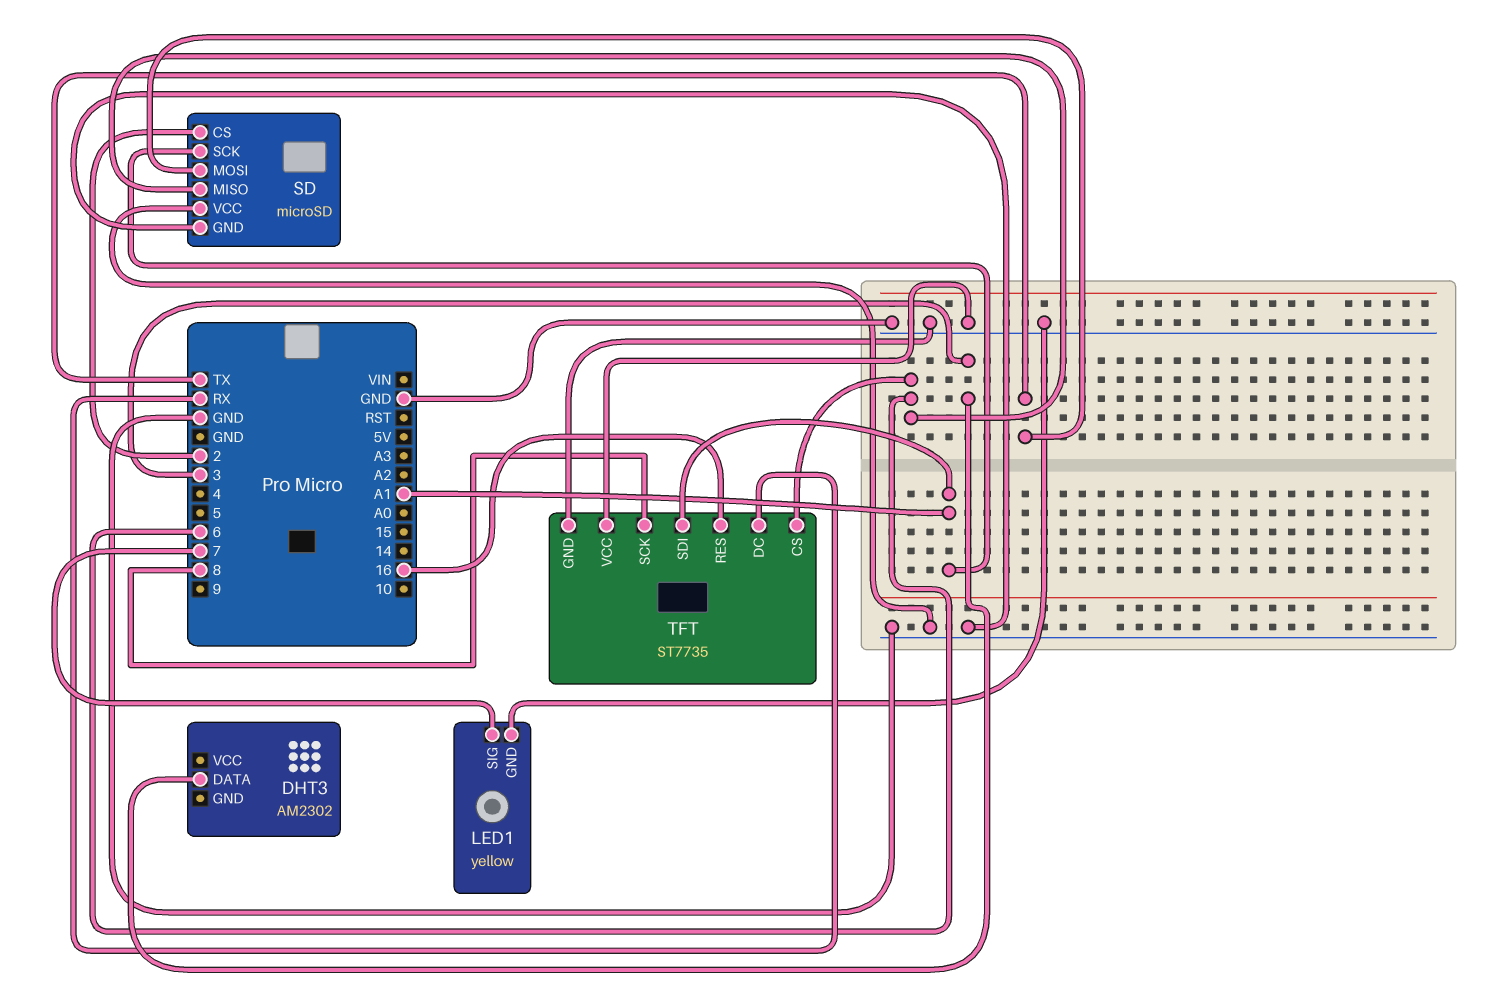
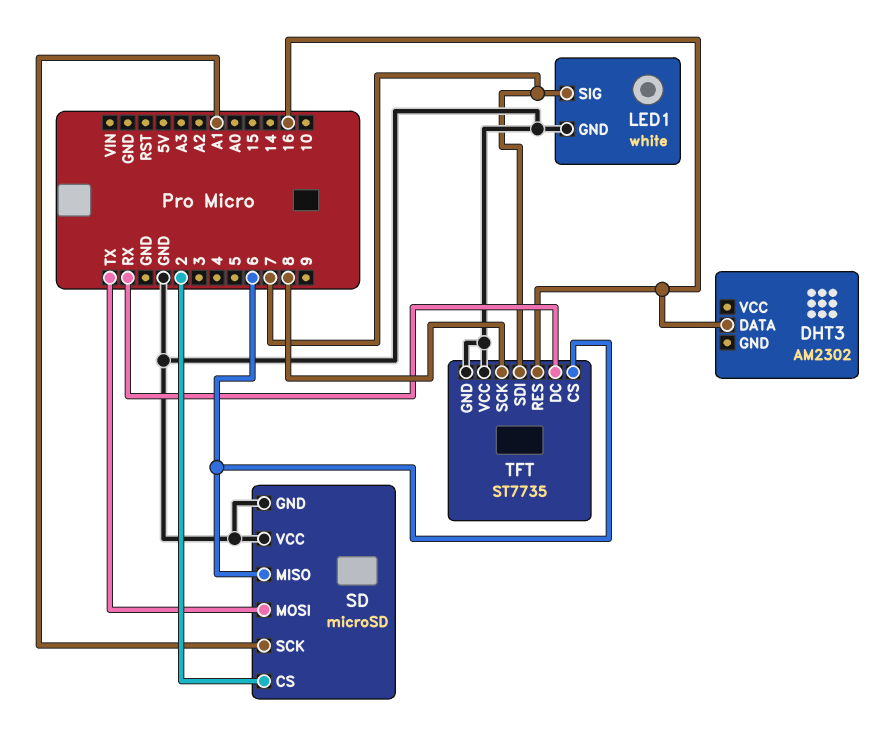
DHT3 pin DATA: 3 -> 16
LED1: yellow -> white
TFT pin SDI: A1 -> 7

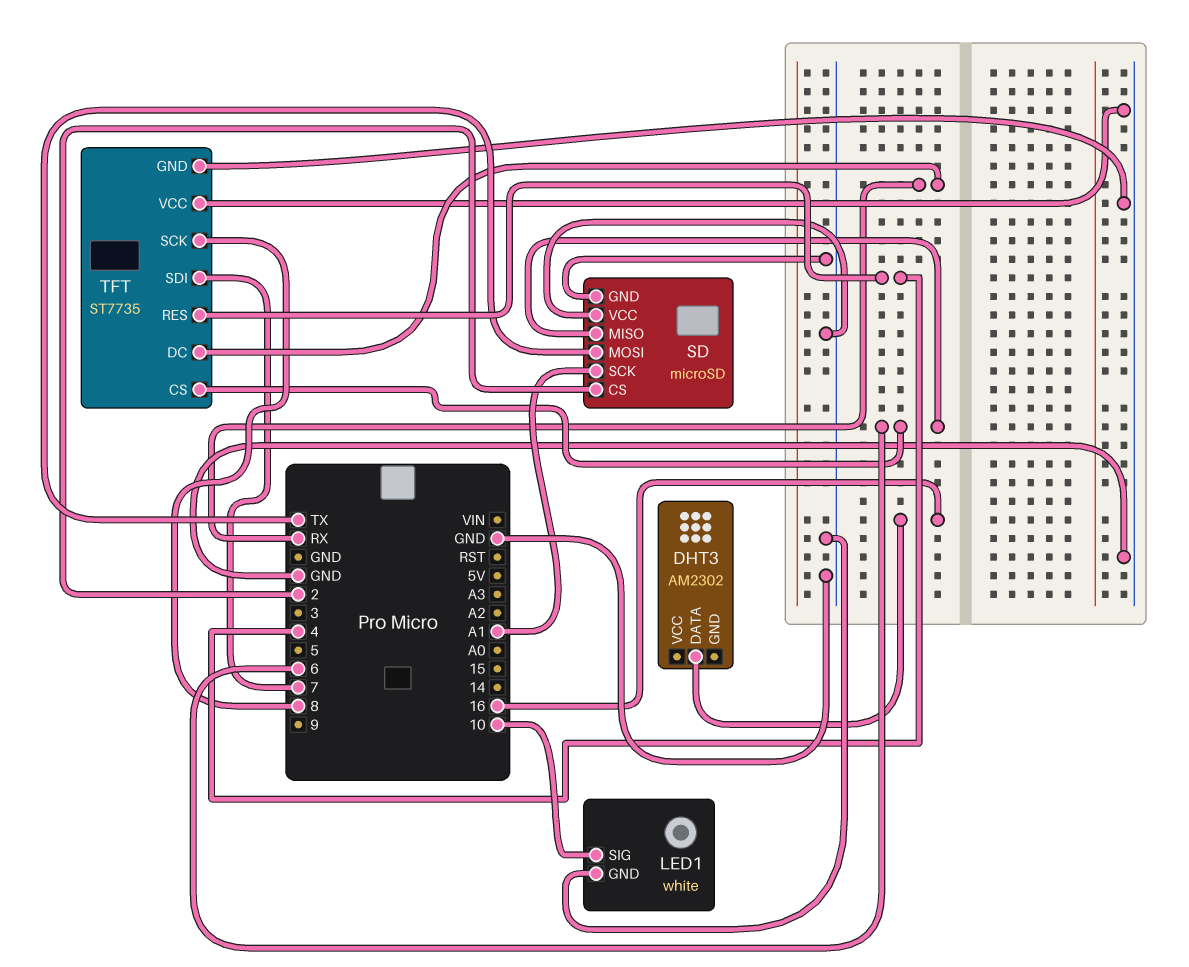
LED1 pin SIG: 7 -> 10
TFT pin RES: 16 -> 4

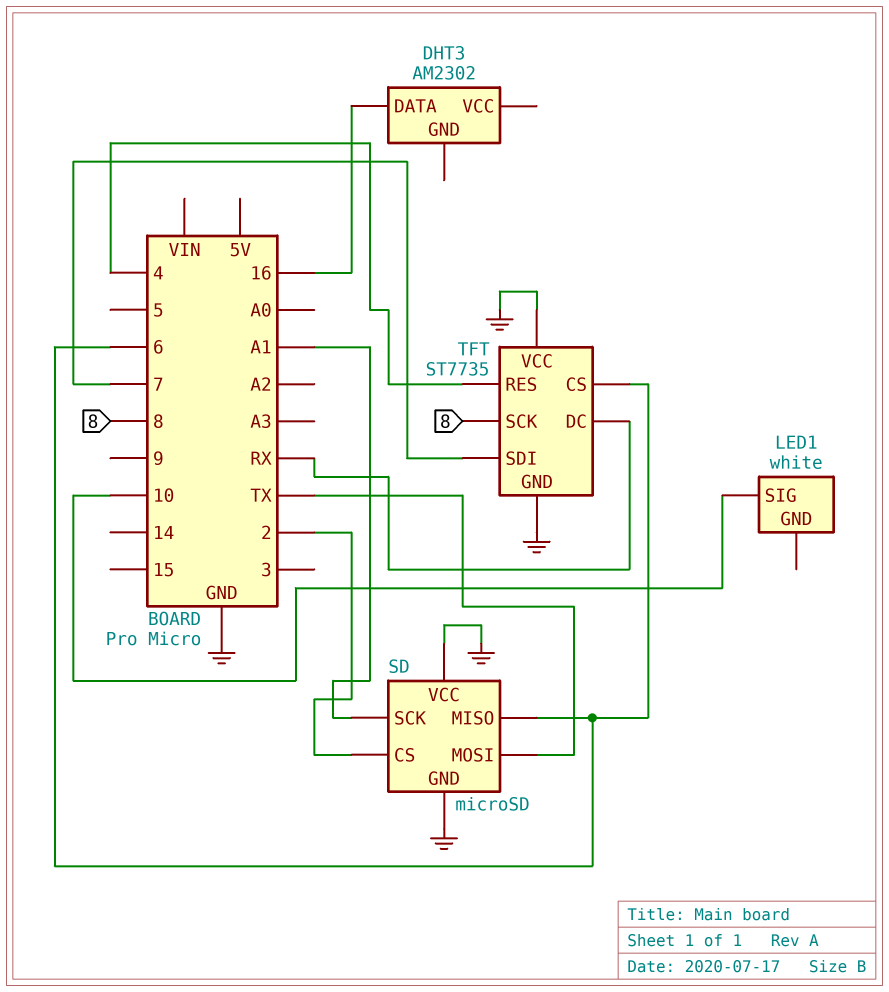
LED1 pin GND: GND -> none

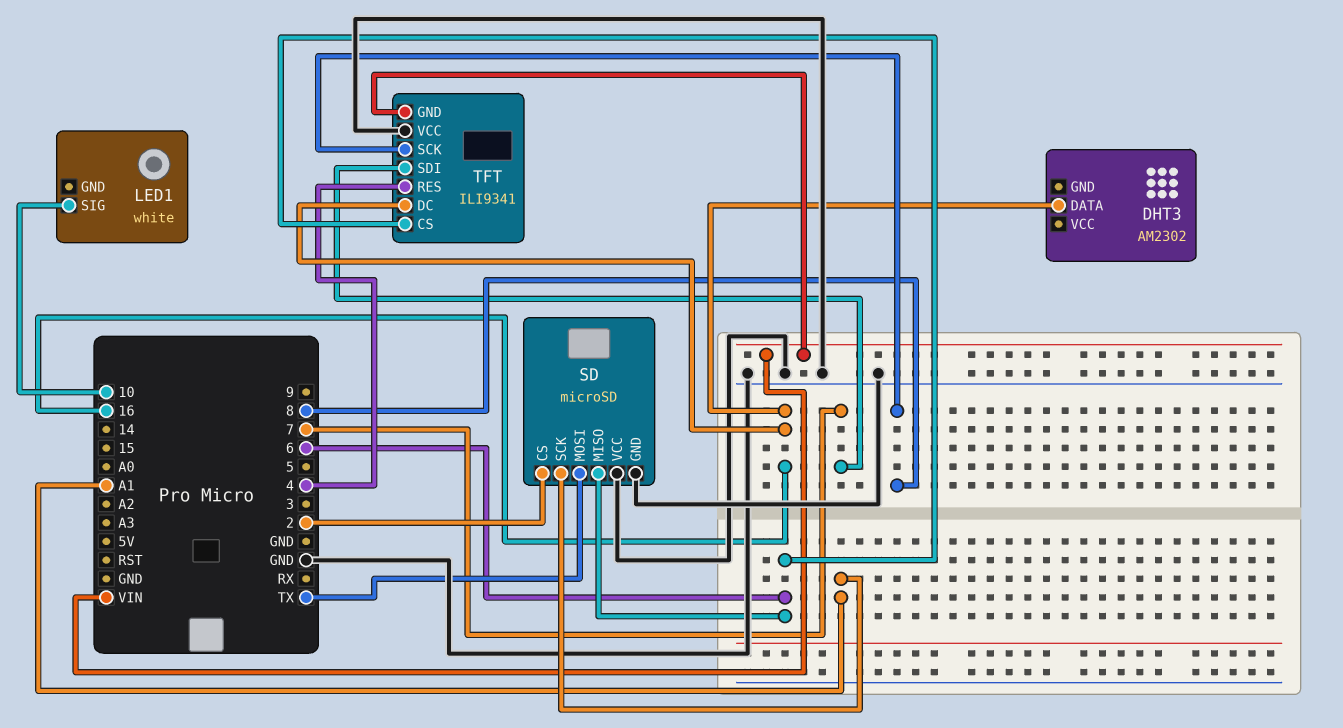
TFT: ST7735 -> ILI9341
TFT pin DC: RX -> 16
TFT pin GND: GND -> VIN

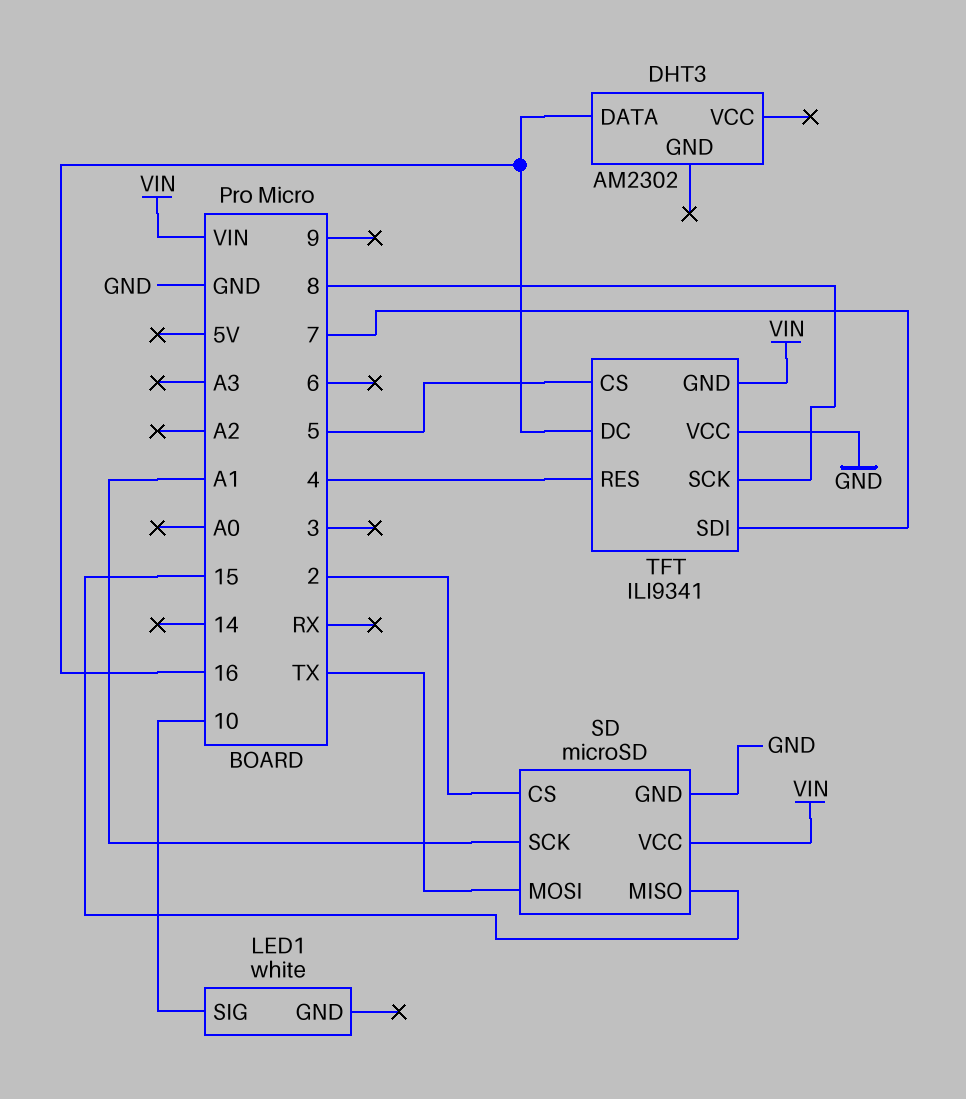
SD pin MISO: 6 -> 15
SD pin VCC: GND -> VIN
TFT pin CS: 6 -> 5

